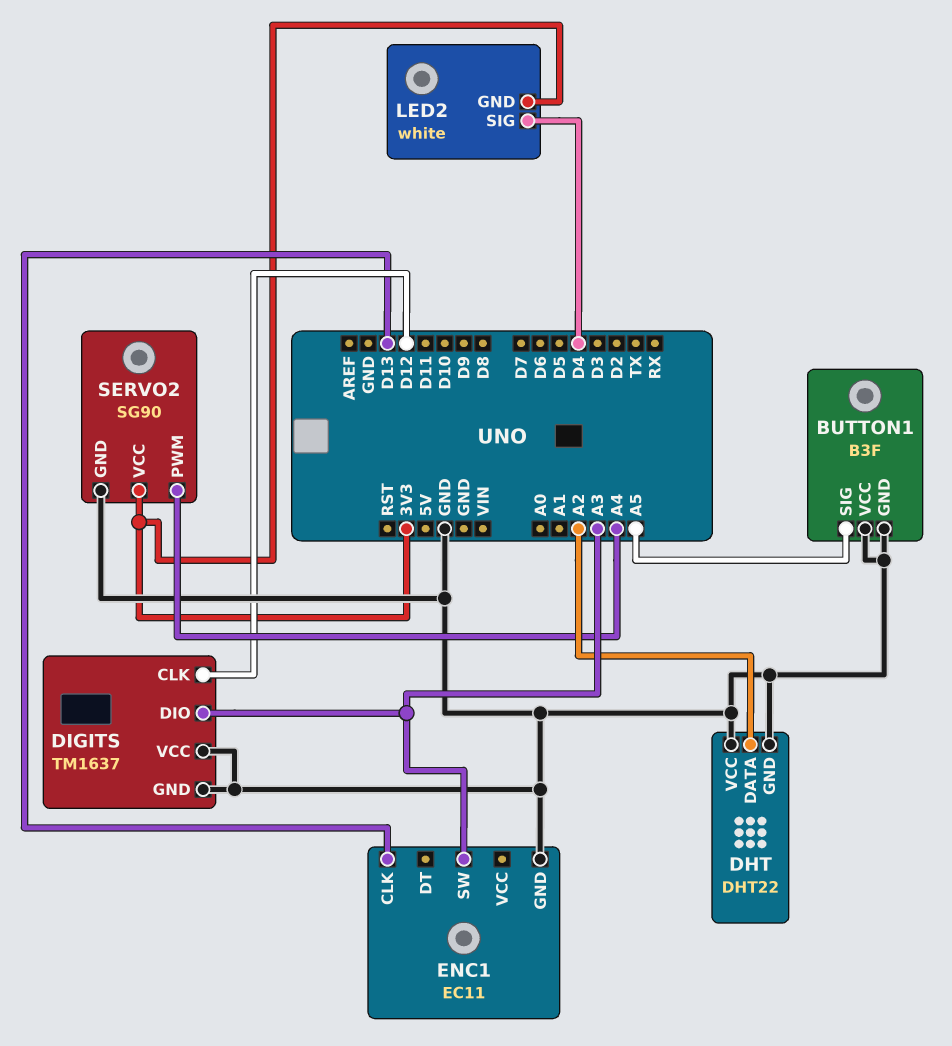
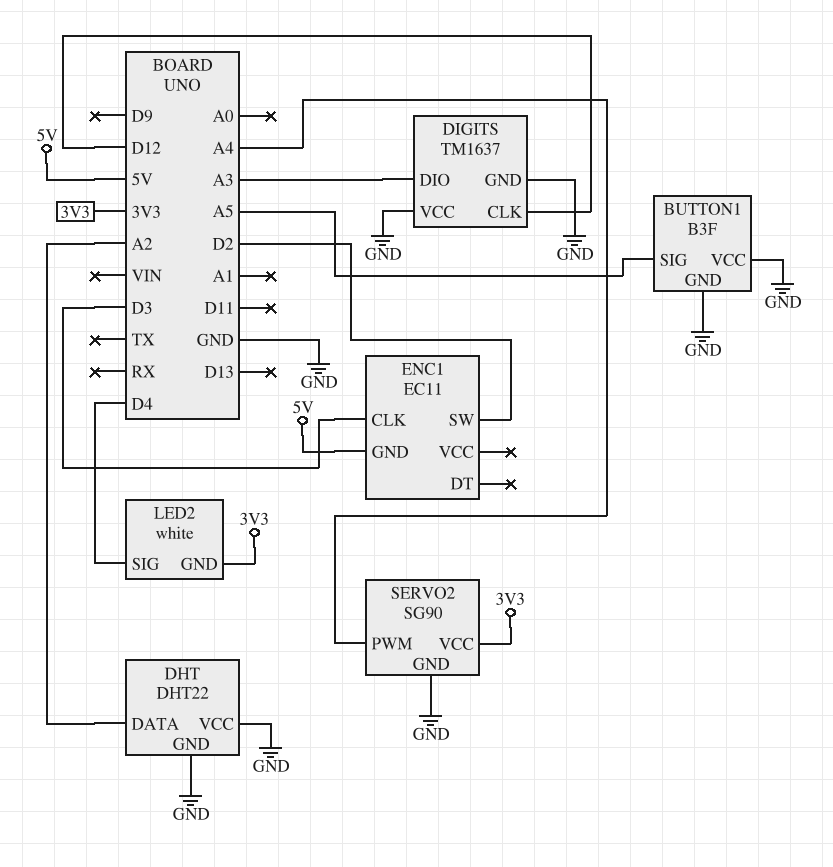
ENC1 pin CLK: D13 -> D3
ENC1 pin GND: GND -> 5V
ENC1 pin SW: A3 -> D2

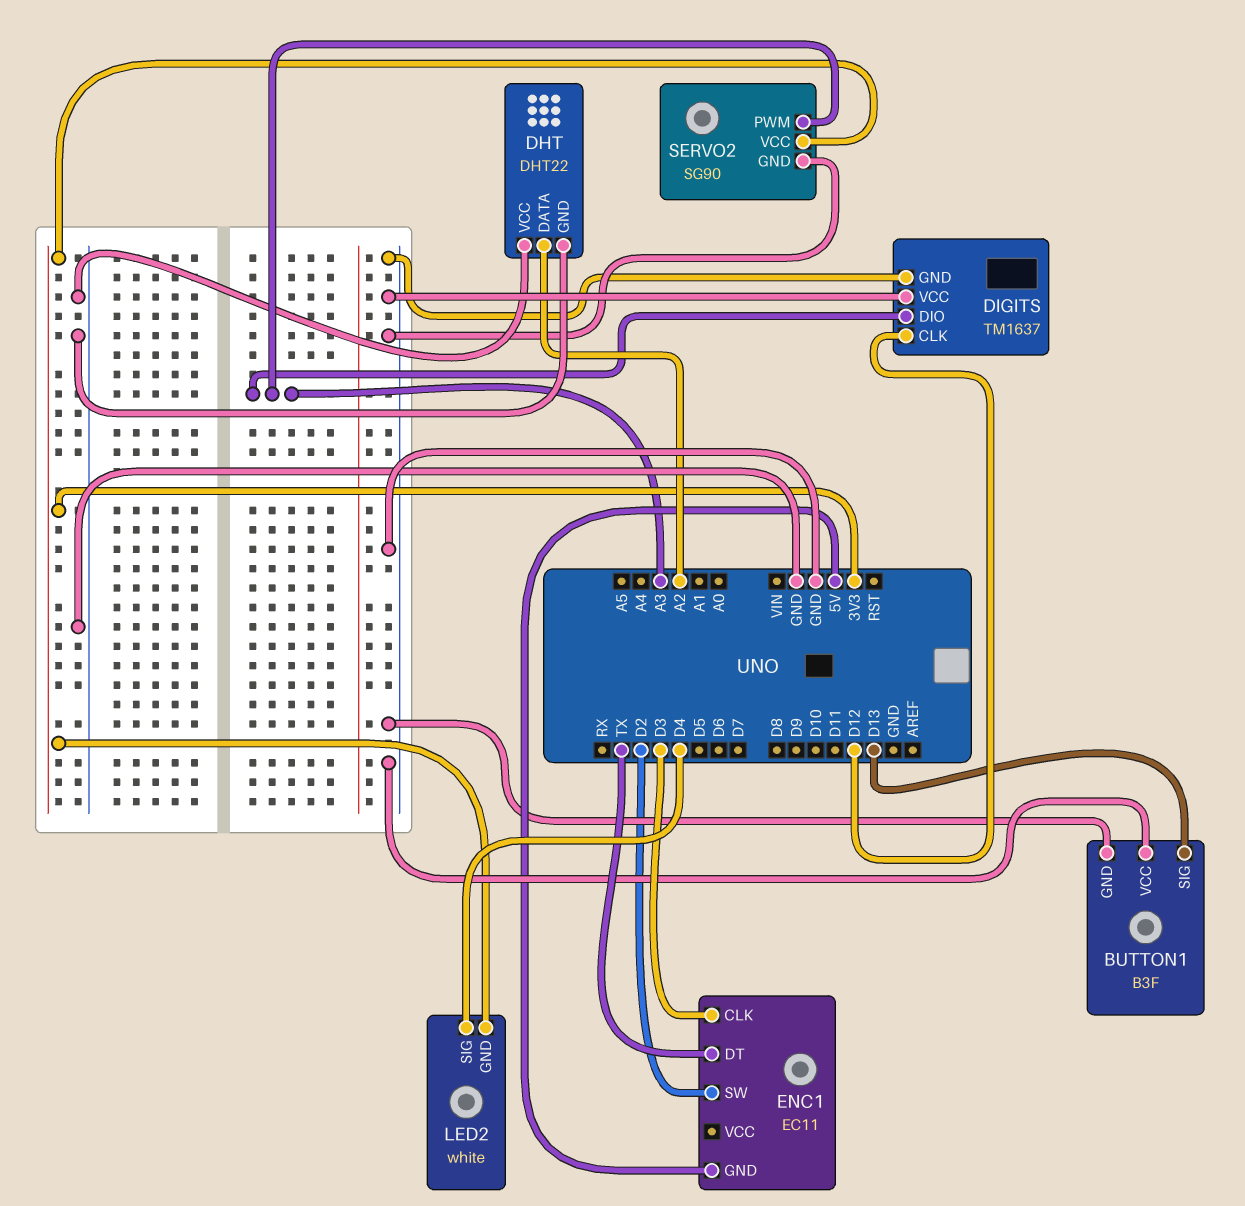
BUTTON1 pin SIG: A5 -> D13
ENC1 pin DT: none -> TX
SERVO2 pin PWM: A4 -> A3

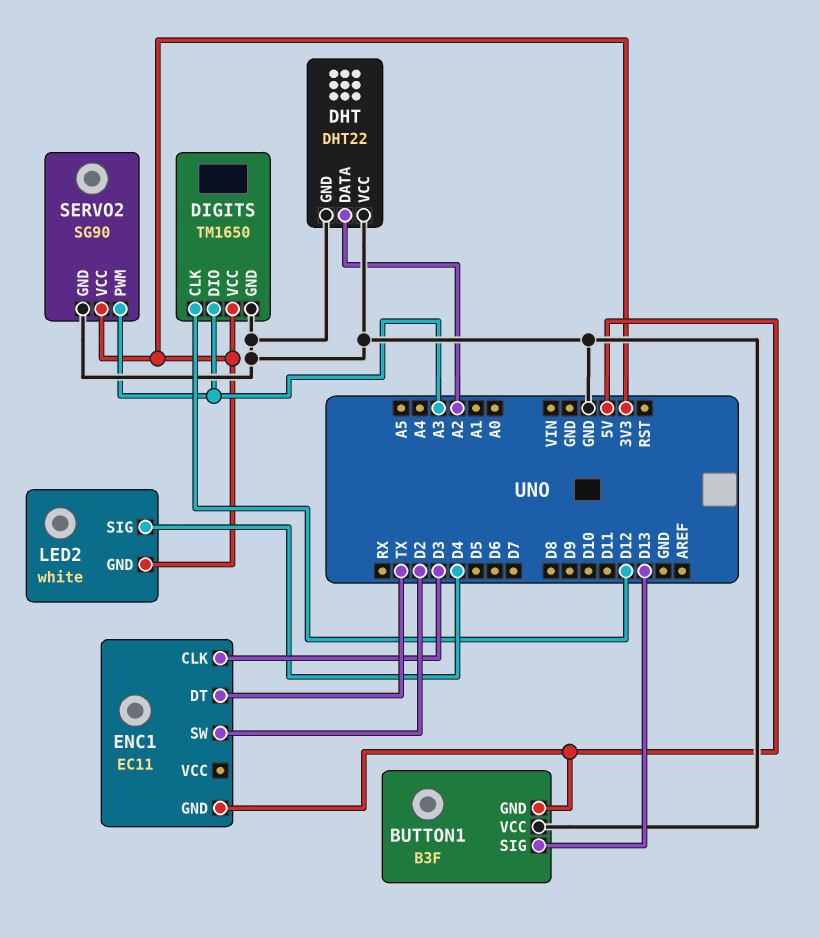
BUTTON1 pin GND: GND -> 5V
DIGITS: TM1637 -> TM1650
DIGITS pin VCC: GND -> 3V3

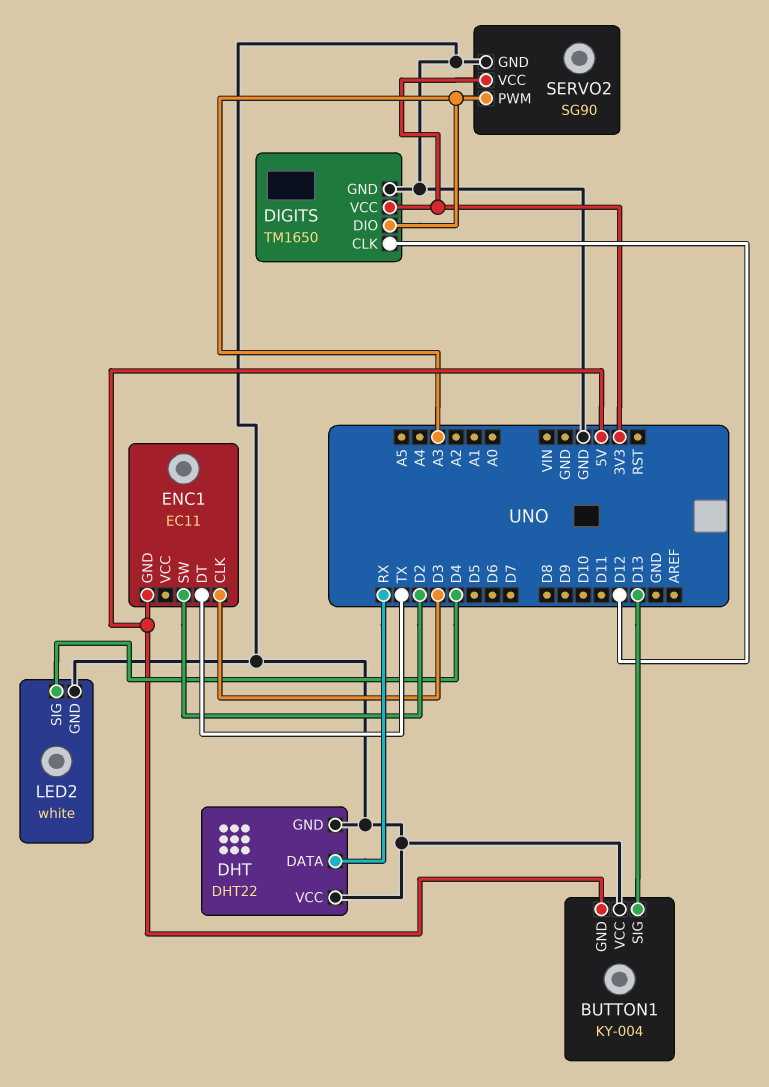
BUTTON1: B3F -> KY-004
DHT pin DATA: A2 -> RX
LED2 pin GND: 3V3 -> GND

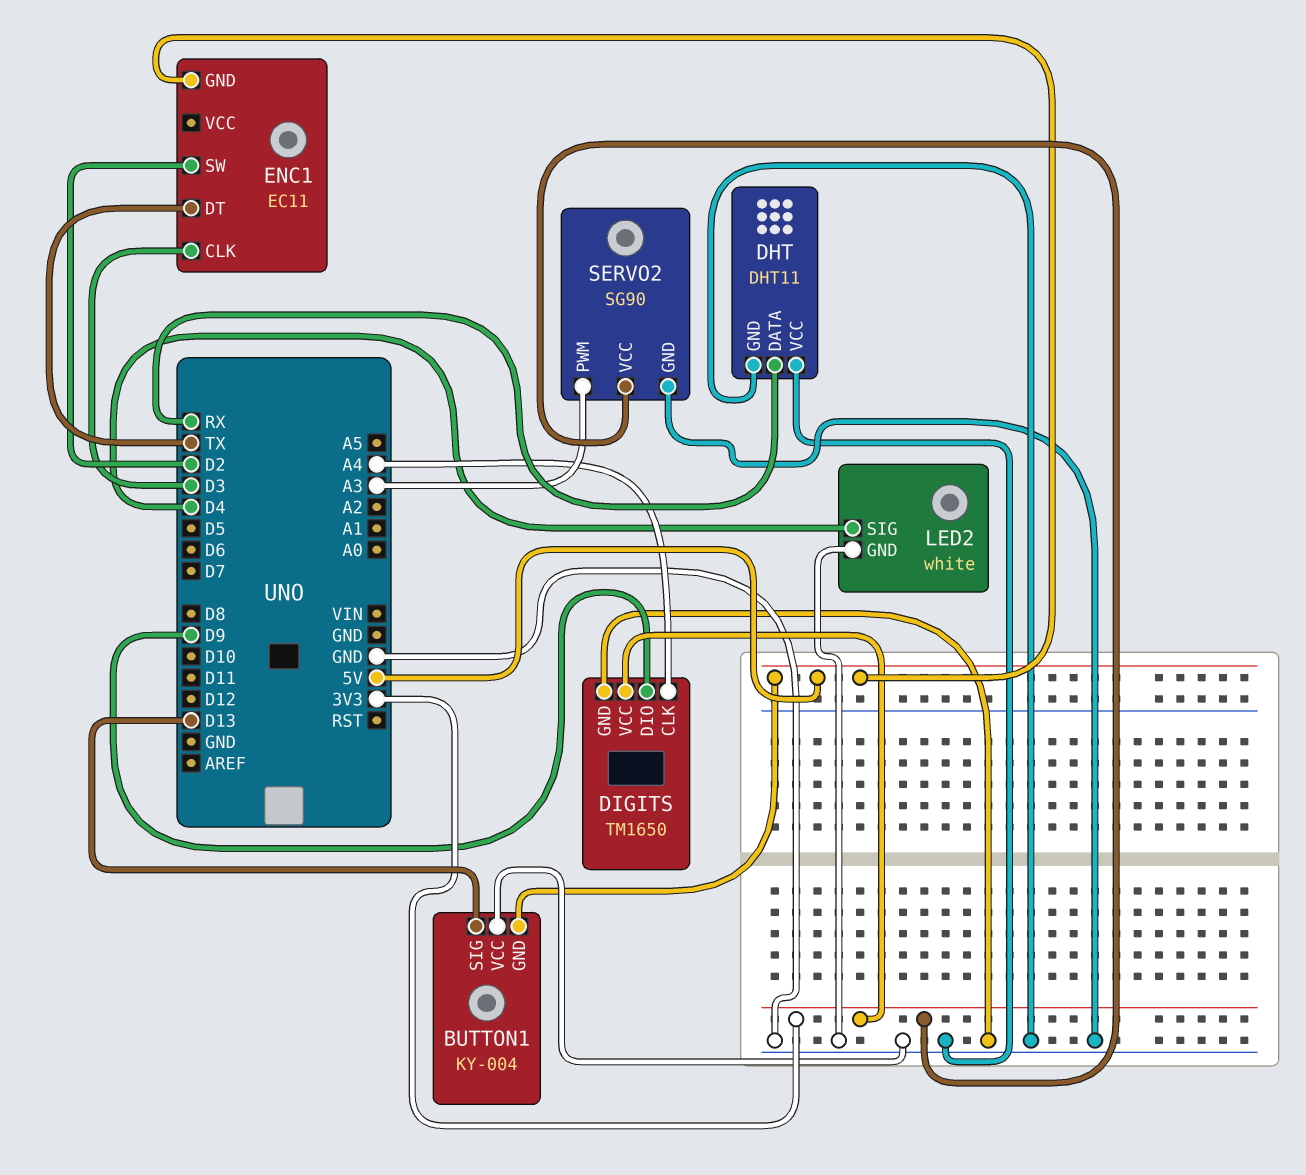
DHT: DHT22 -> DHT11
DIGITS pin CLK: D12 -> A4
DIGITS pin DIO: A3 -> D9

